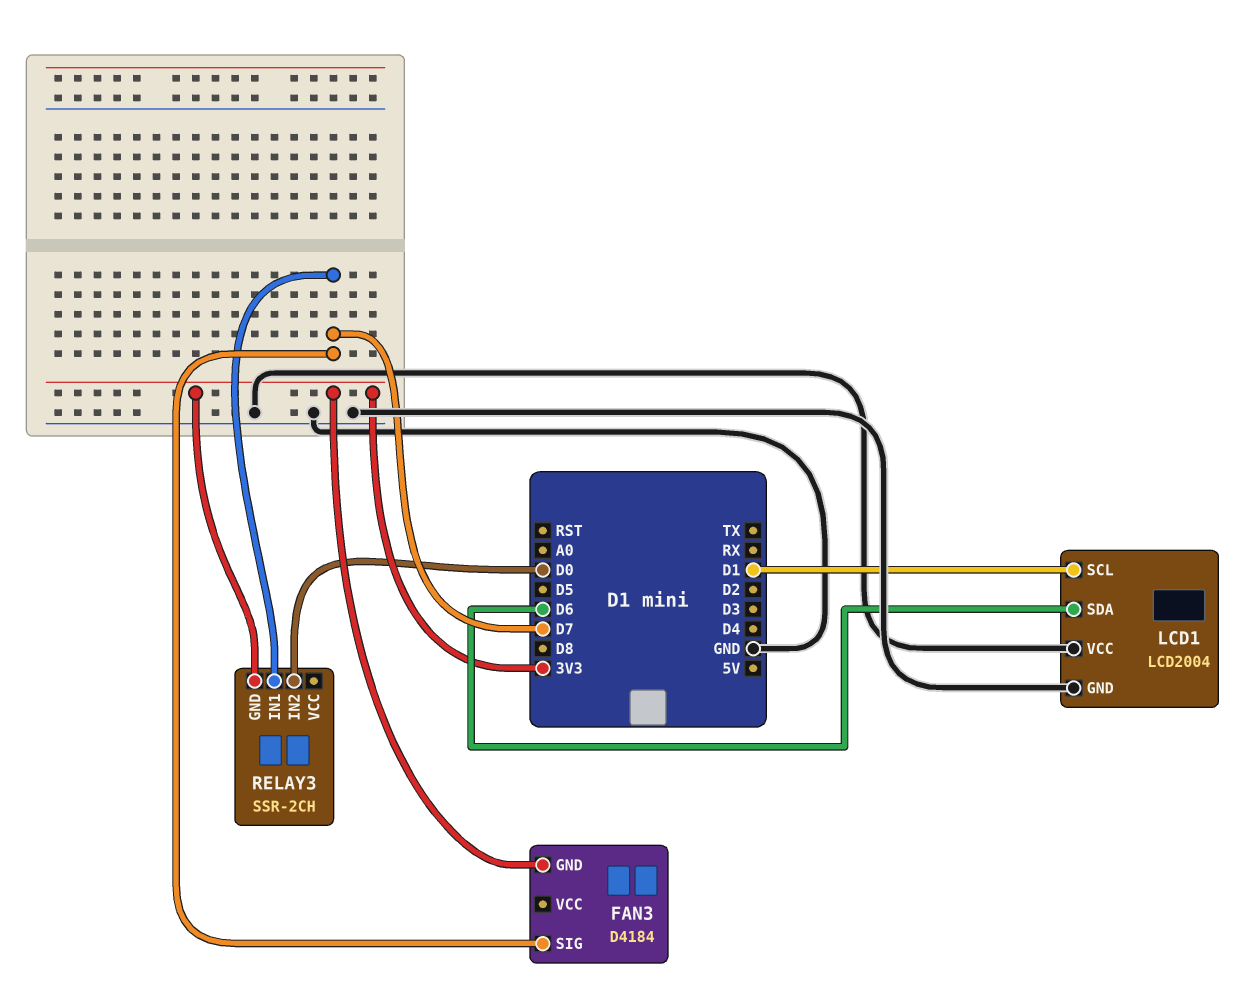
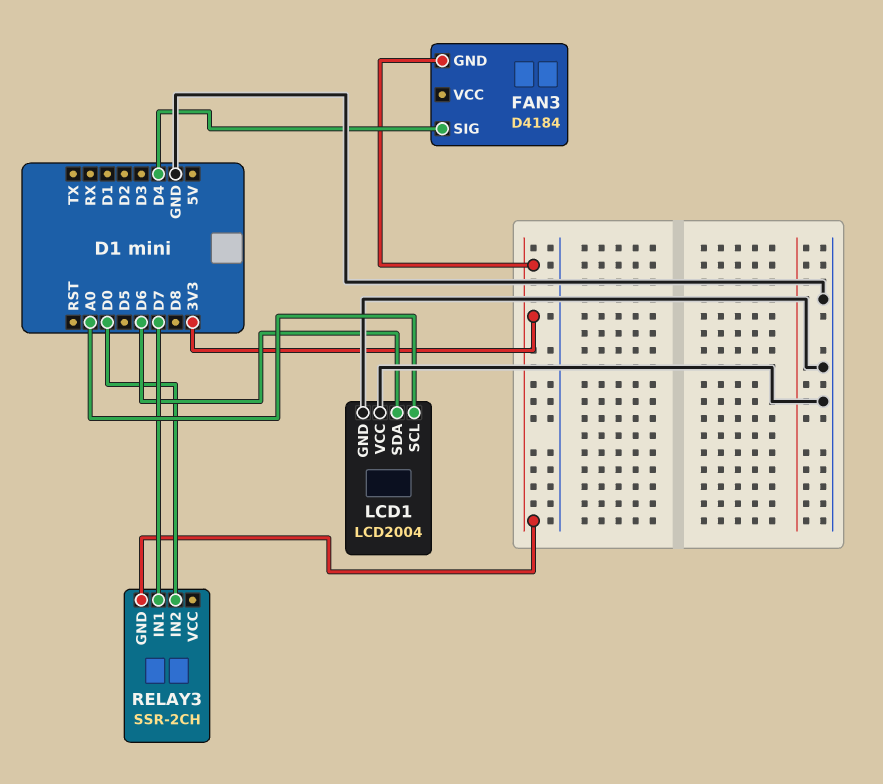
FAN3 pin SIG: D7 -> D4
LCD1 pin SCL: D1 -> A0

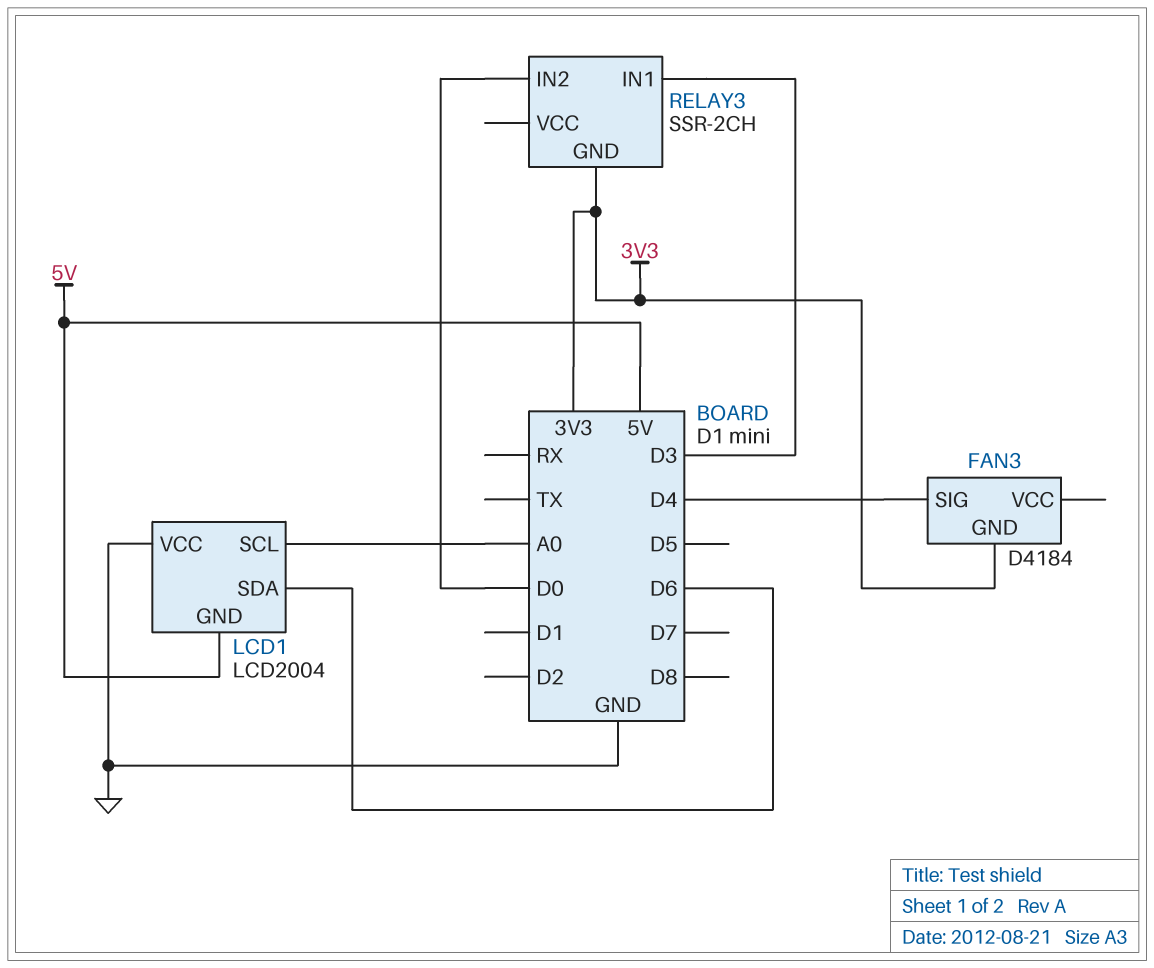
LCD1 pin GND: GND -> 5V
RELAY3 pin IN1: D7 -> D3

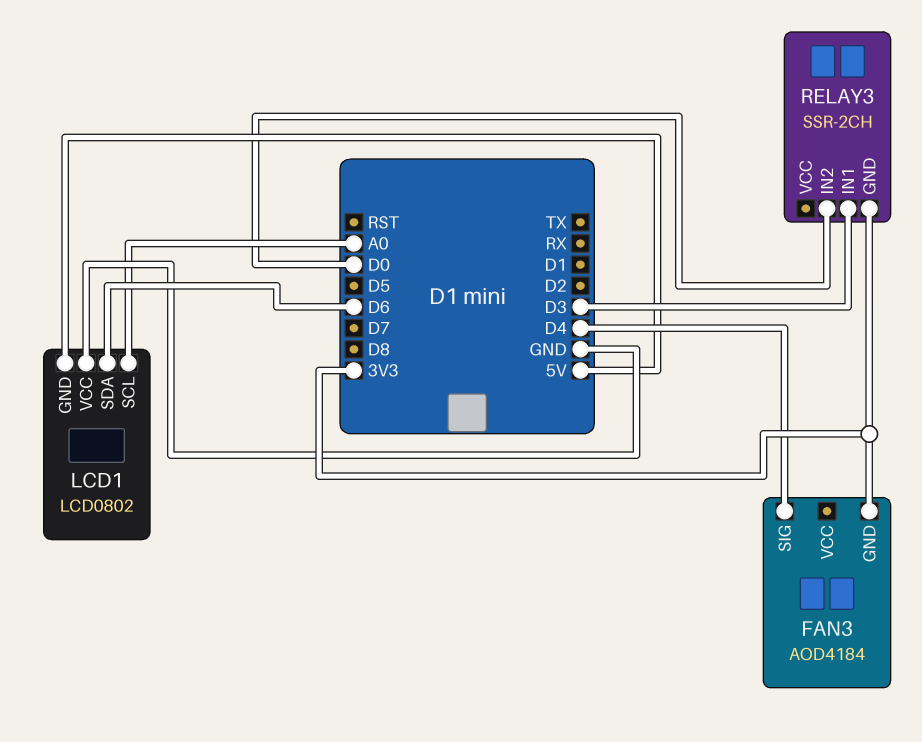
FAN3: D4184 -> AOD4184
LCD1: LCD2004 -> LCD0802

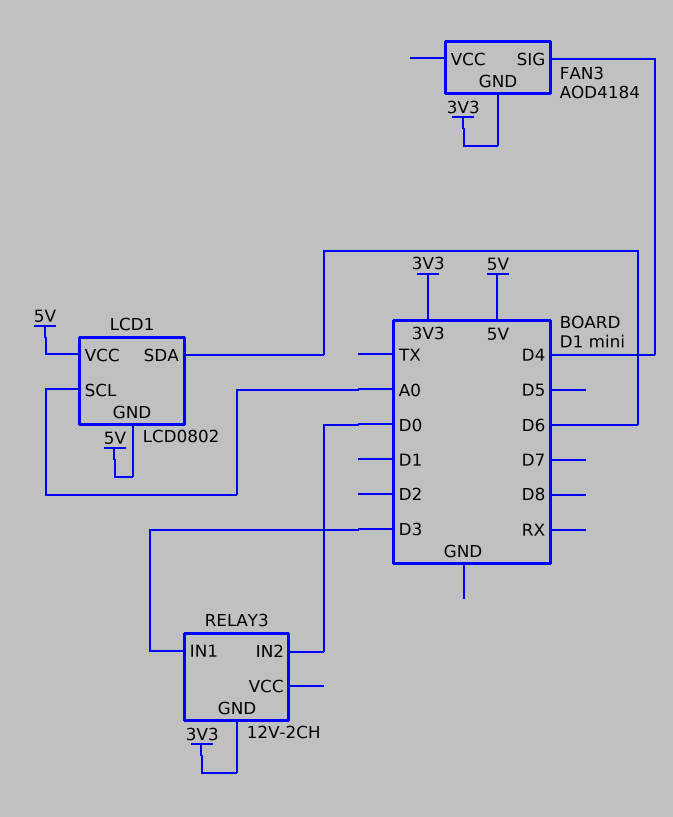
LCD1 pin VCC: GND -> 5V
RELAY3: SSR-2CH -> 12V-2CH

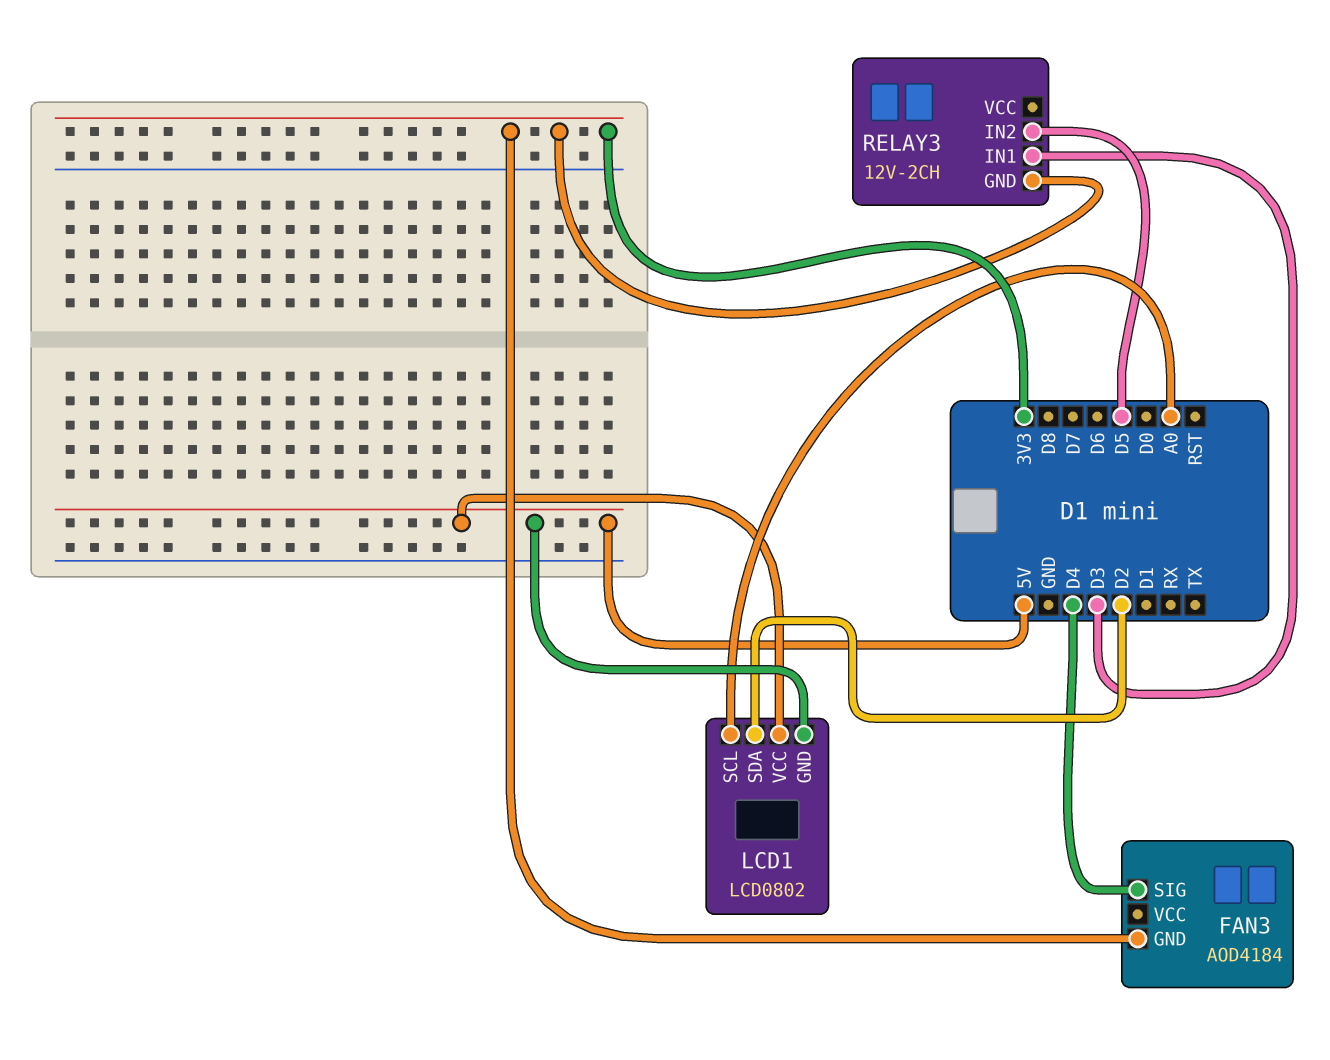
LCD1 pin SDA: D6 -> D2
RELAY3 pin IN2: D0 -> D5

